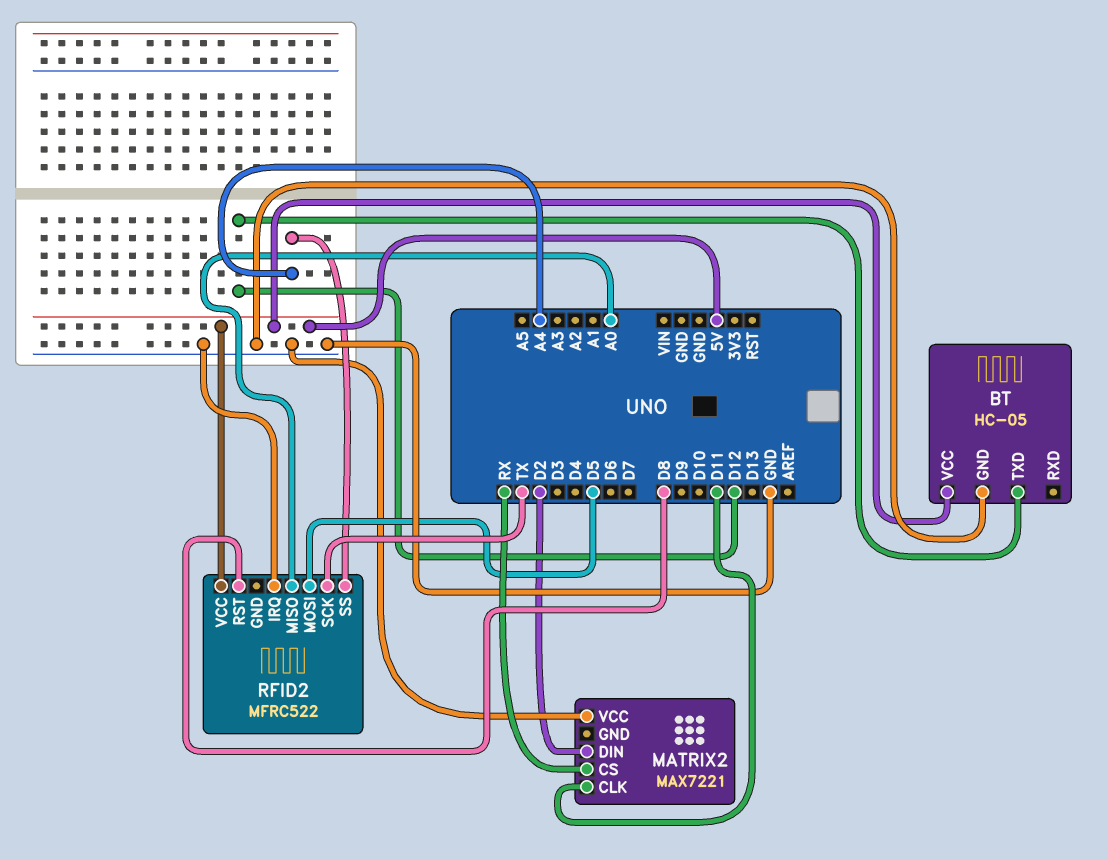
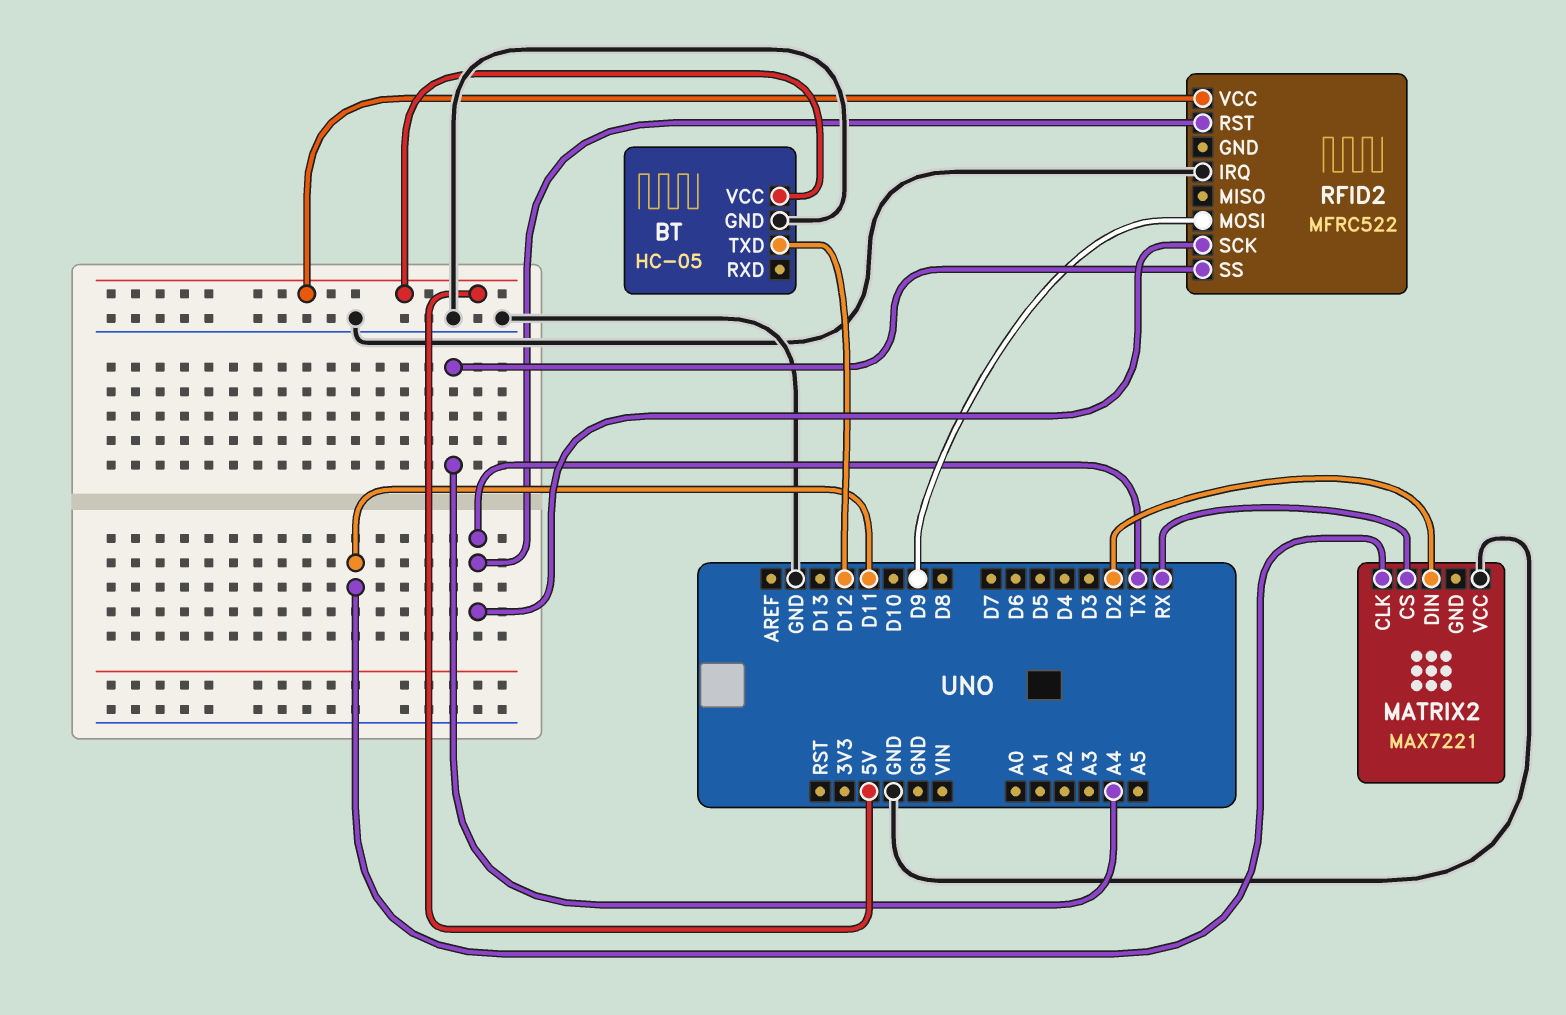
RFID2 pin MISO: A0 -> none
RFID2 pin MOSI: D5 -> D9
RFID2 pin RST: D8 -> TX

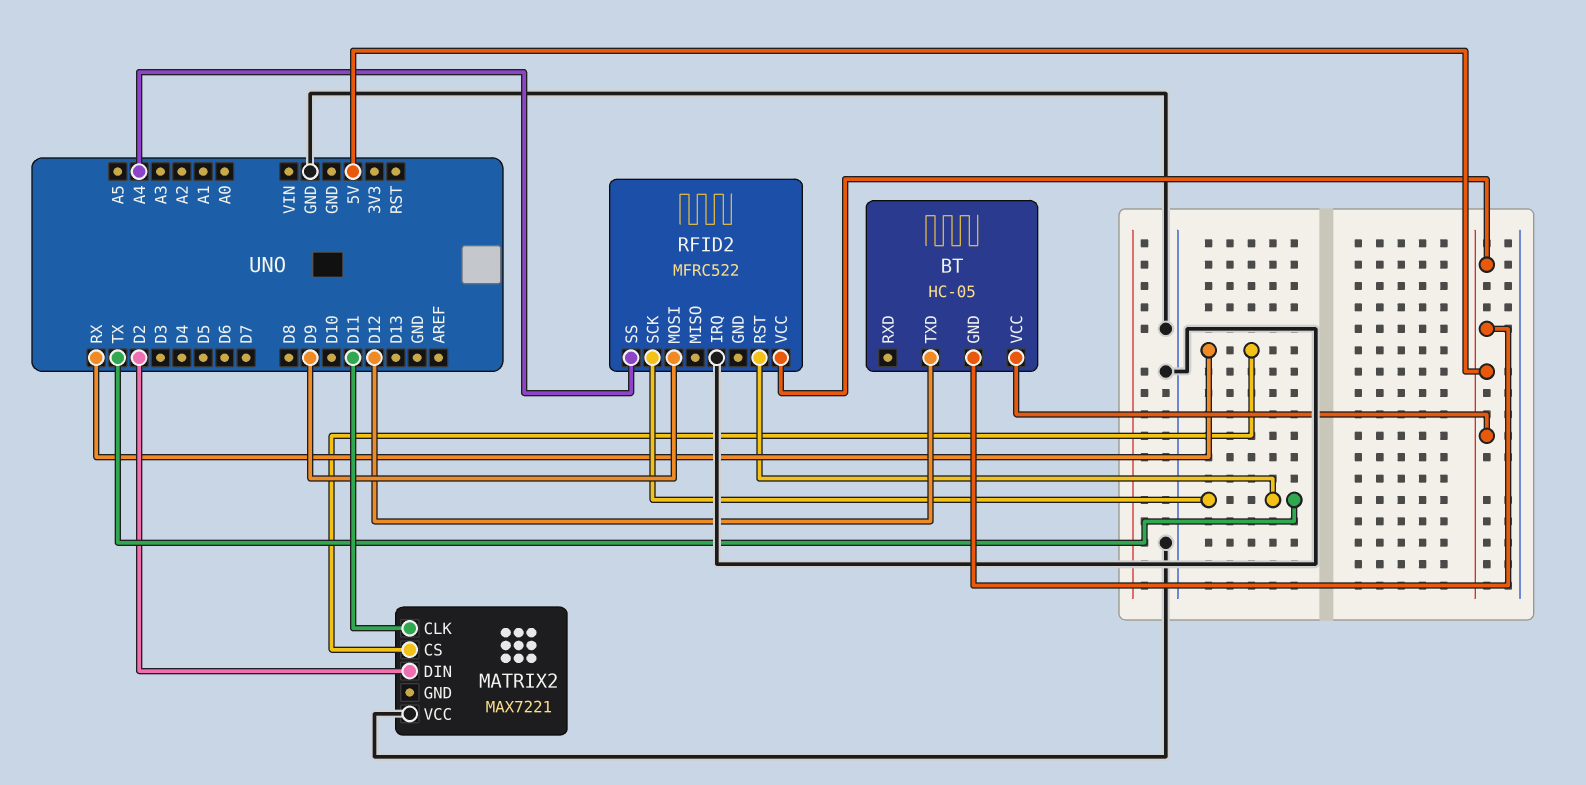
BT pin GND: GND -> 5V

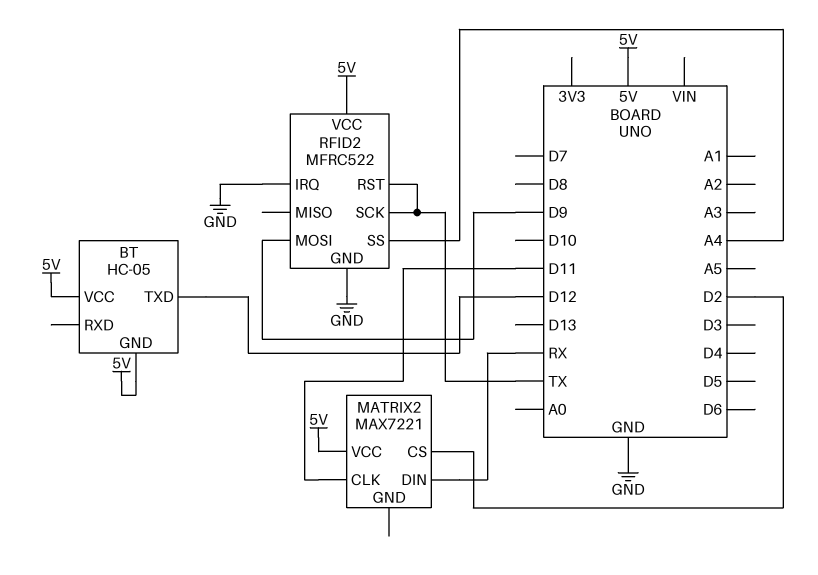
MATRIX2 pin CS: RX -> D2
MATRIX2 pin DIN: D2 -> RX
MATRIX2 pin VCC: GND -> 5V
RFID2 pin GND: none -> GND

